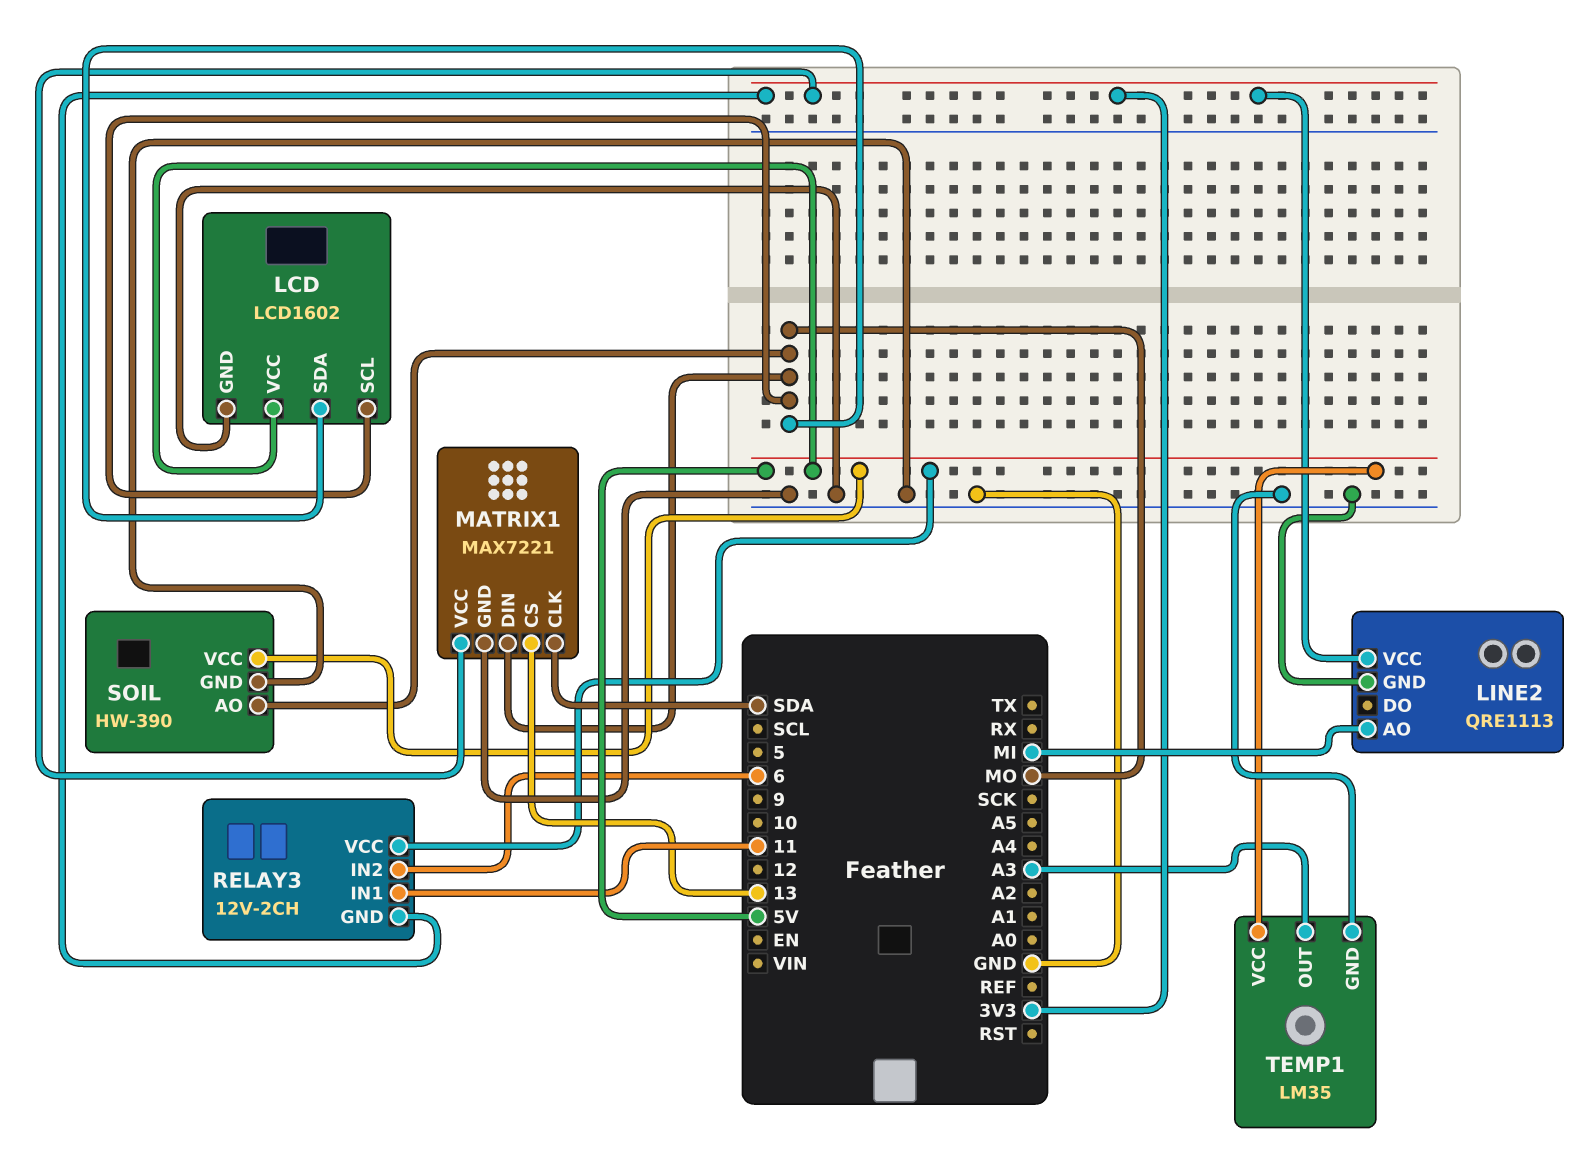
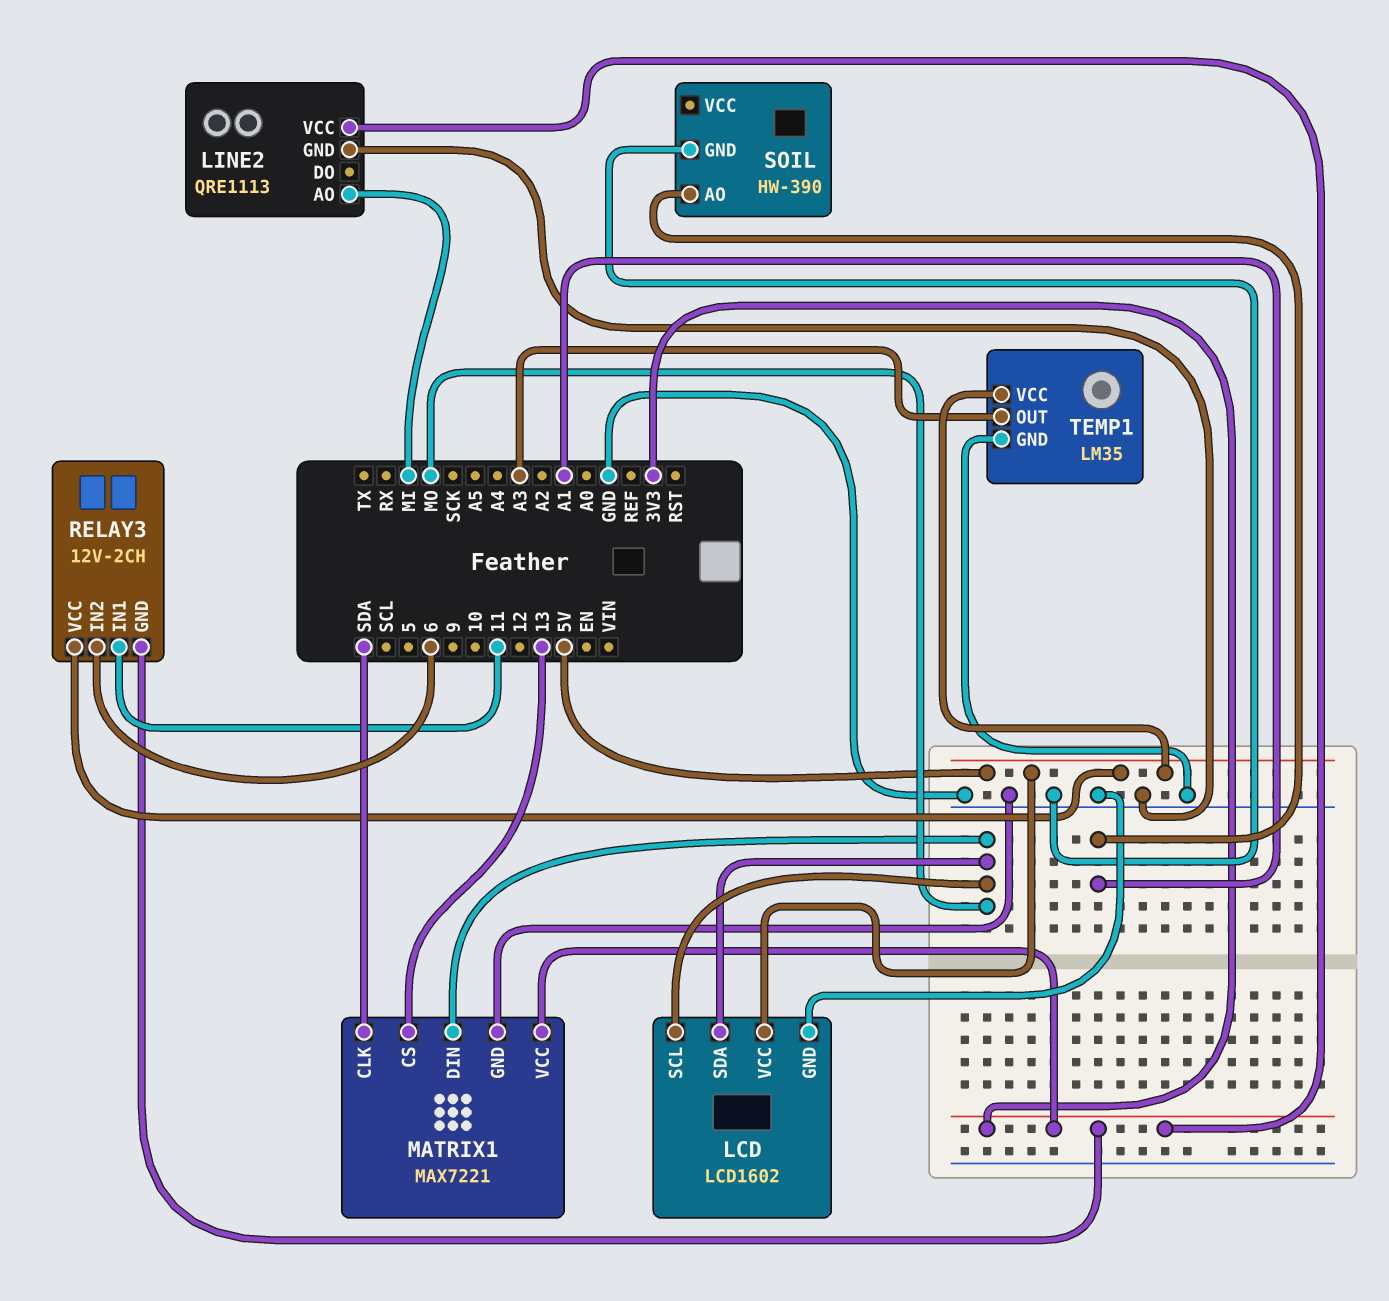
SOIL pin AO: MO -> A1
SOIL pin VCC: 5V -> none

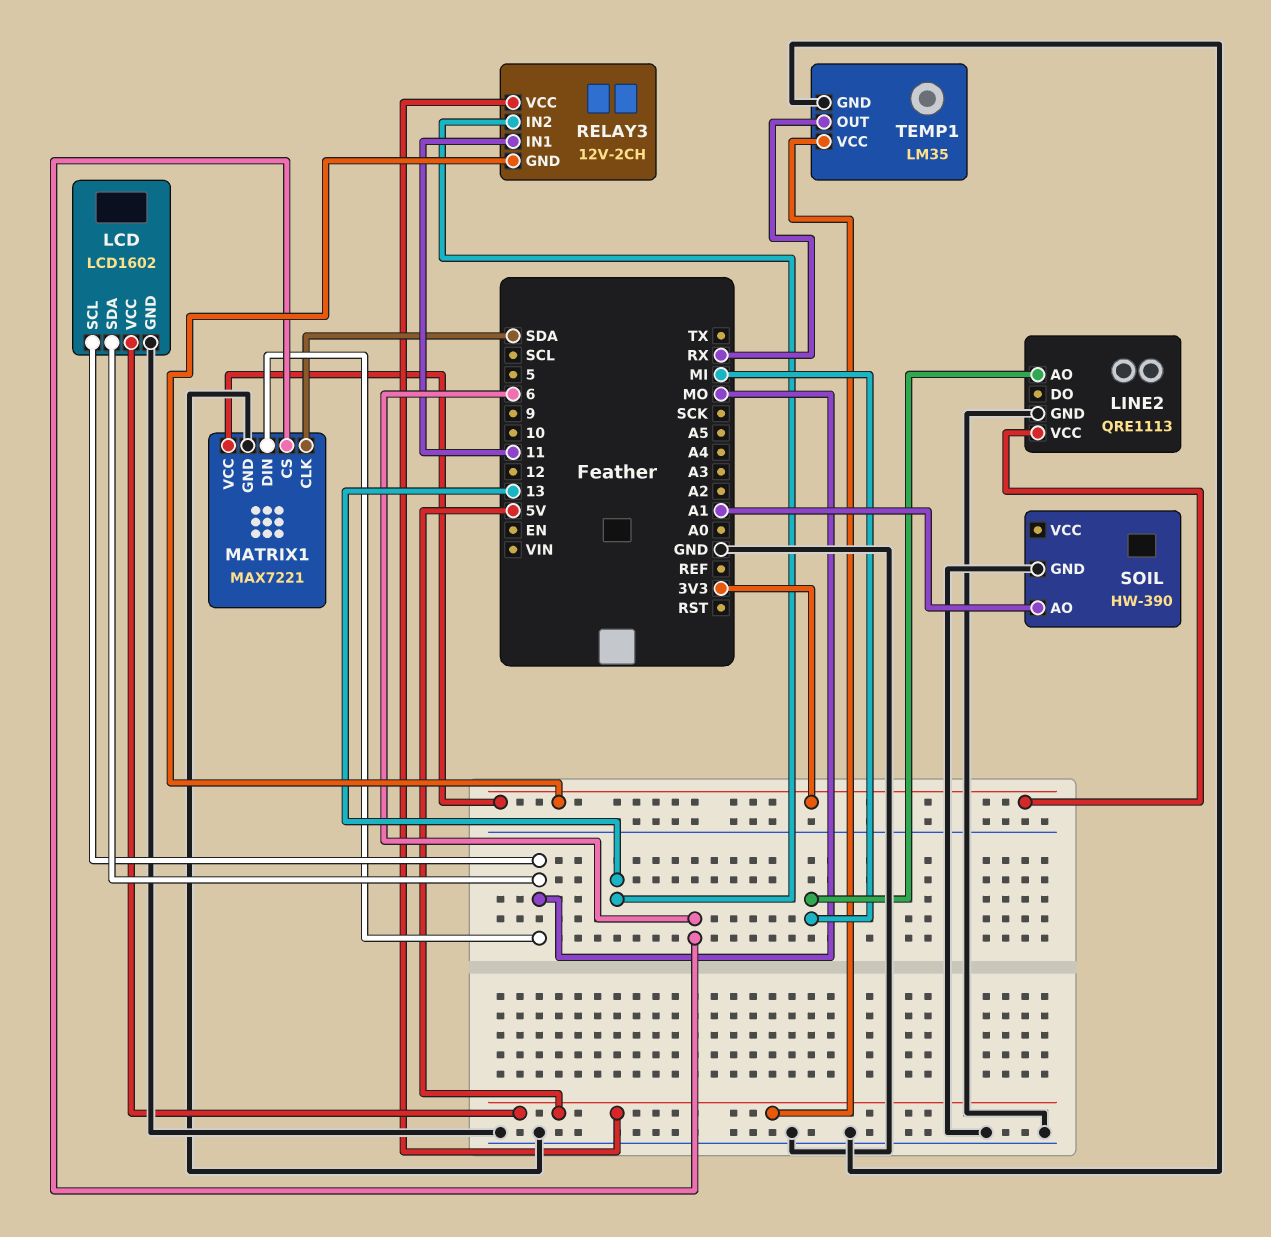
MATRIX1 pin CS: 13 -> 6
RELAY3 pin IN2: 6 -> 13
TEMP1 pin OUT: A3 -> RX

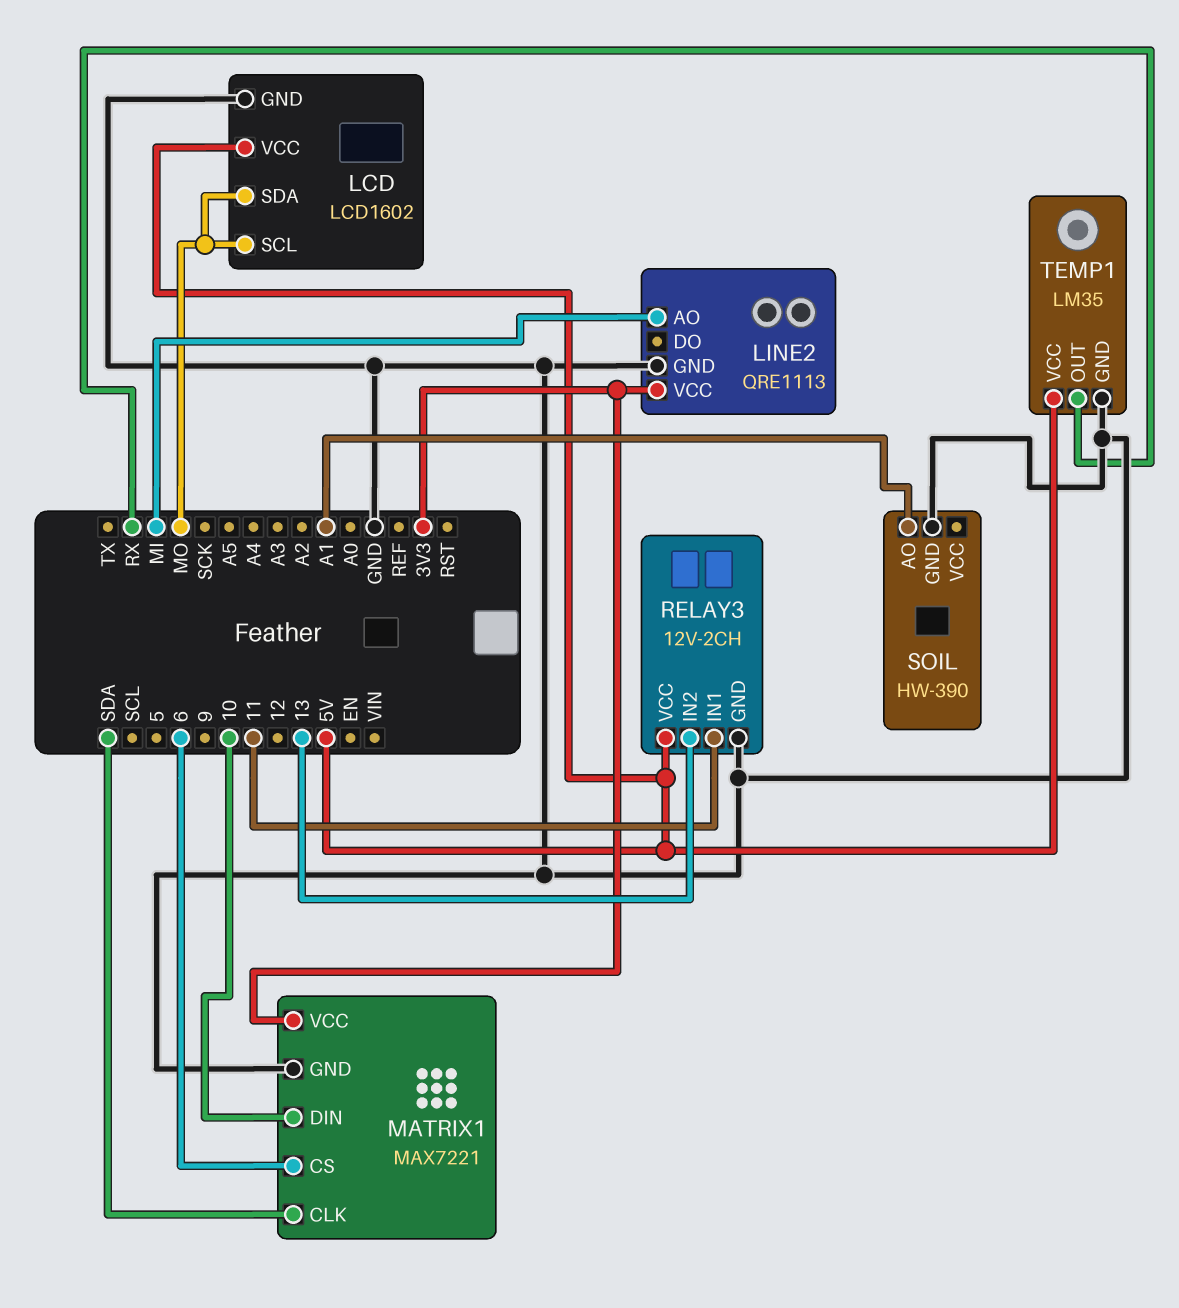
MATRIX1 pin DIN: MO -> 10
RELAY3 pin GND: 3V3 -> GND

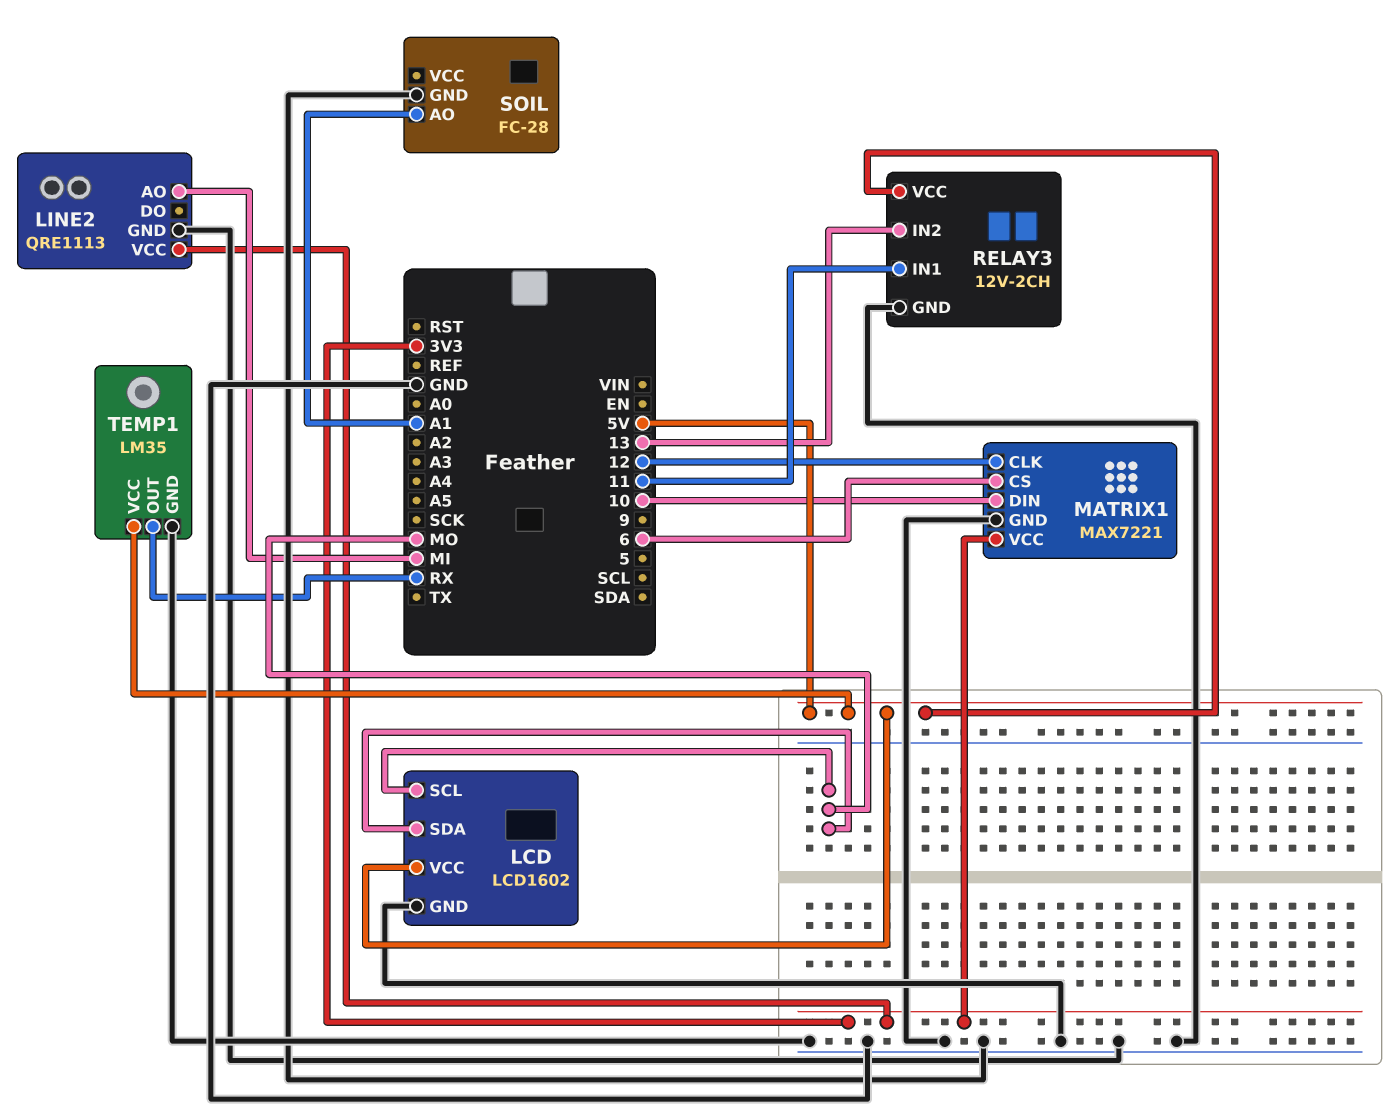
MATRIX1 pin CLK: SDA -> 12
SOIL: HW-390 -> FC-28

